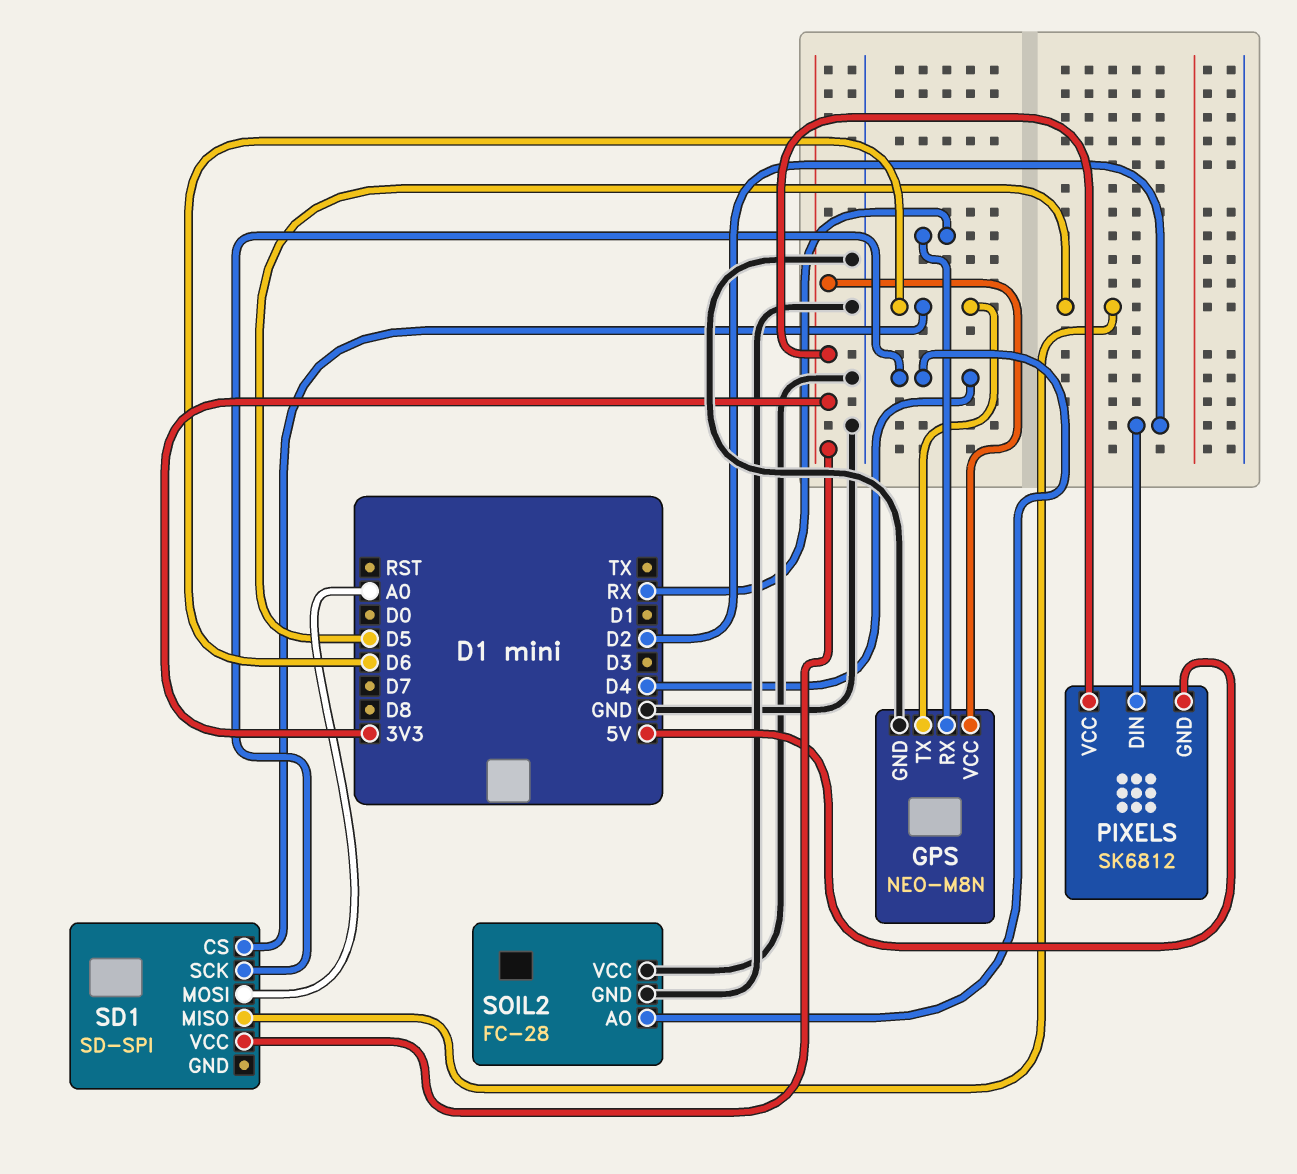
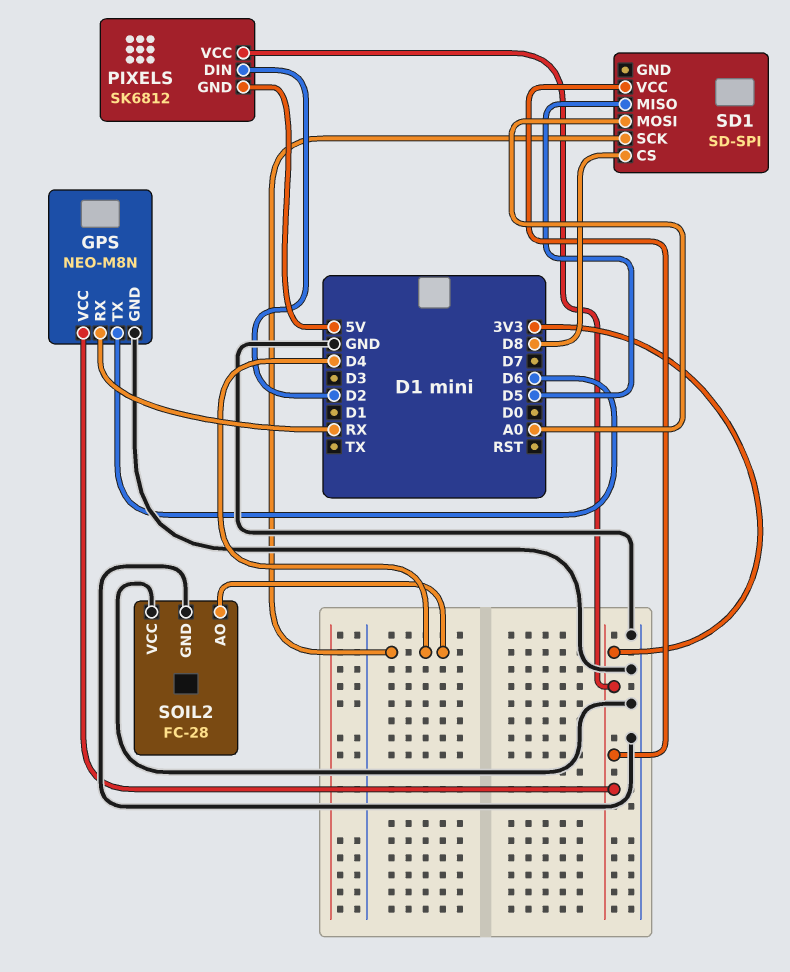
SD1 pin CS: D6 -> D8

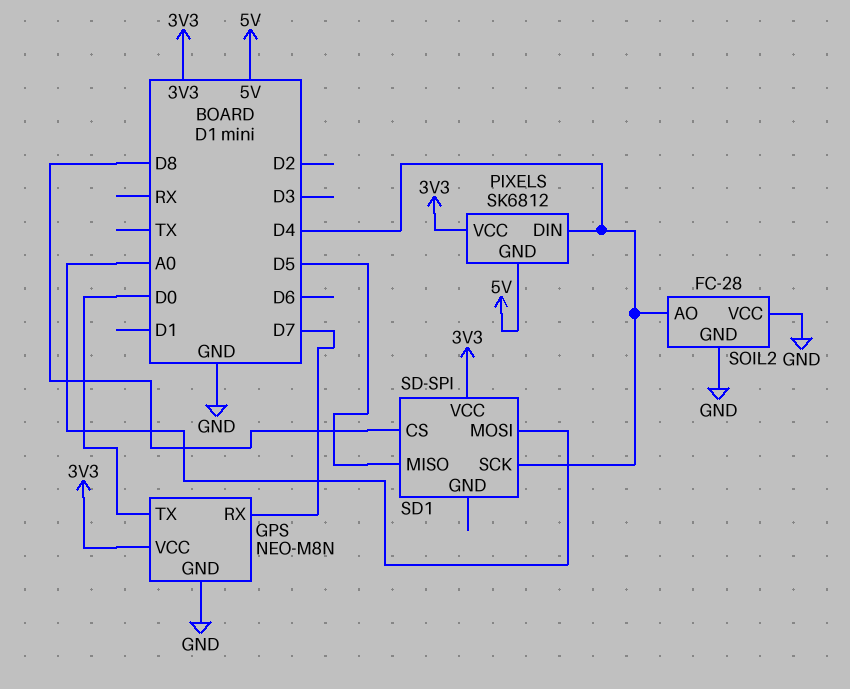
GPS pin RX: RX -> D7
GPS pin TX: D6 -> D0
PIXELS pin DIN: D2 -> D4

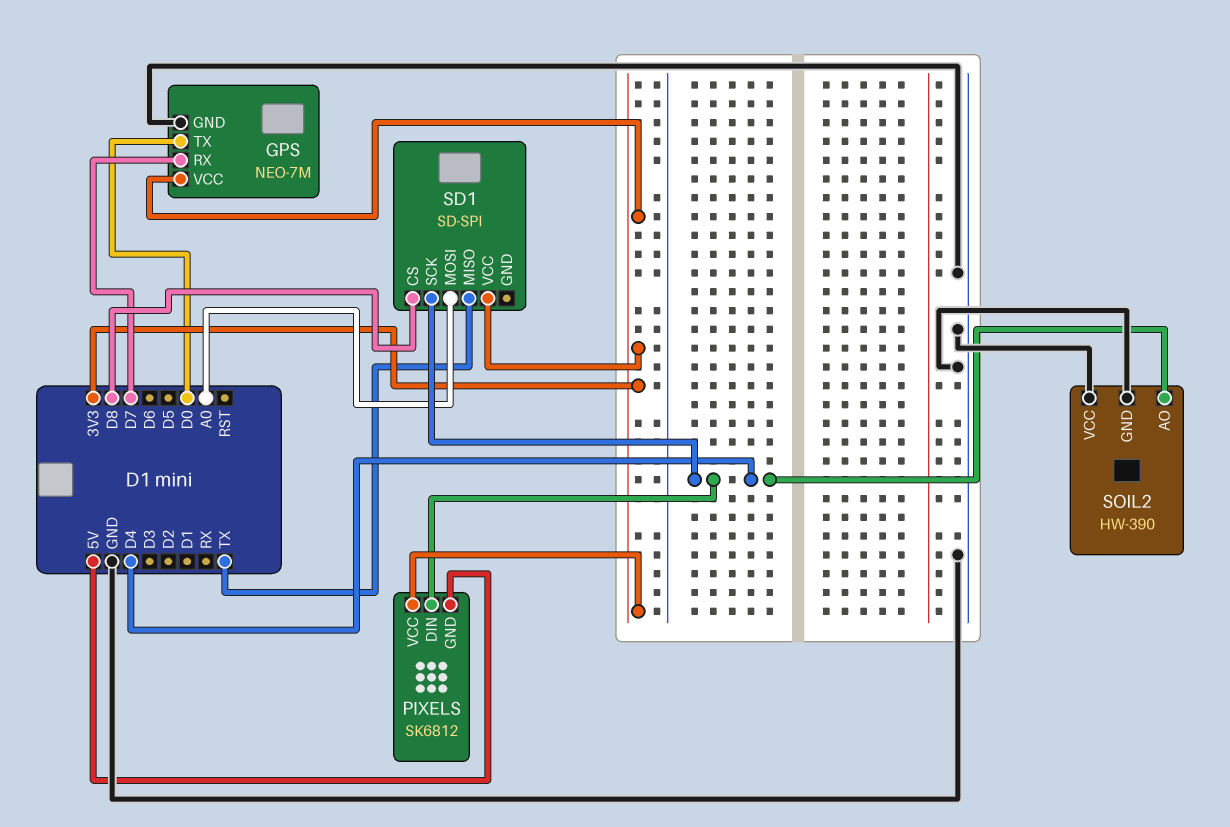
GPS: NEO-M8N -> NEO-7M
SD1 pin MISO: D5 -> TX
SOIL2: FC-28 -> HW-390

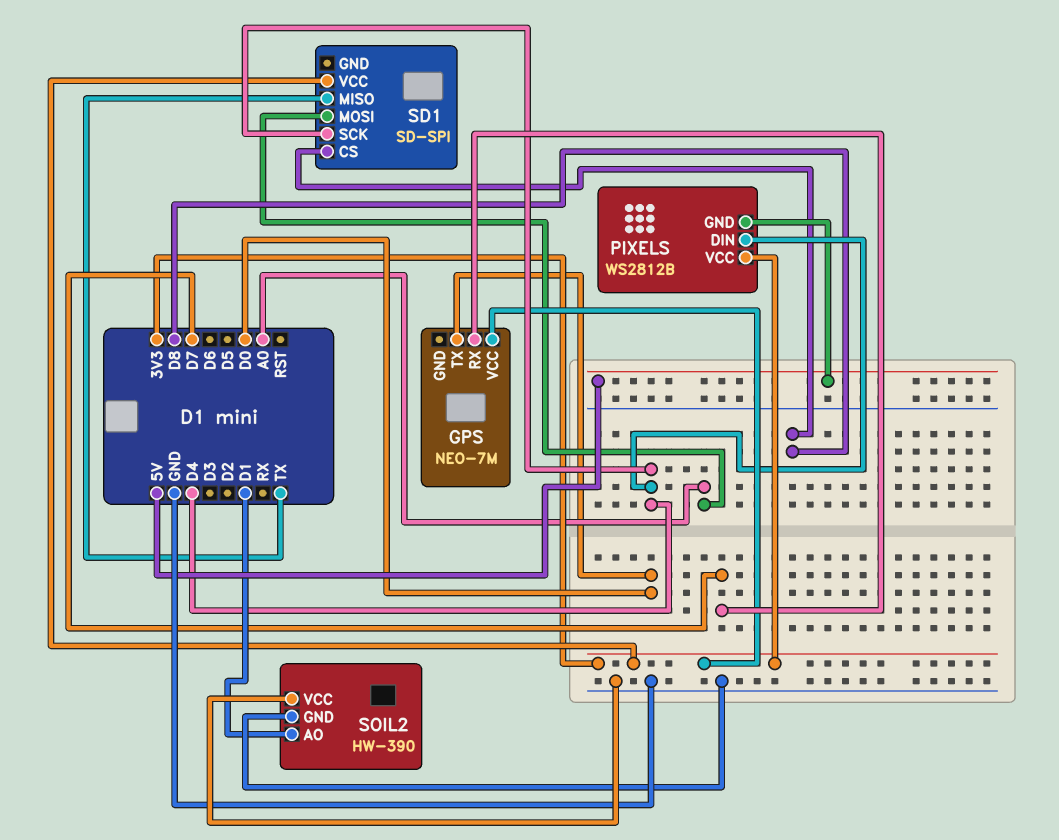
GPS pin GND: GND -> none
PIXELS: SK6812 -> WS2812B
SOIL2 pin AO: D4 -> D1

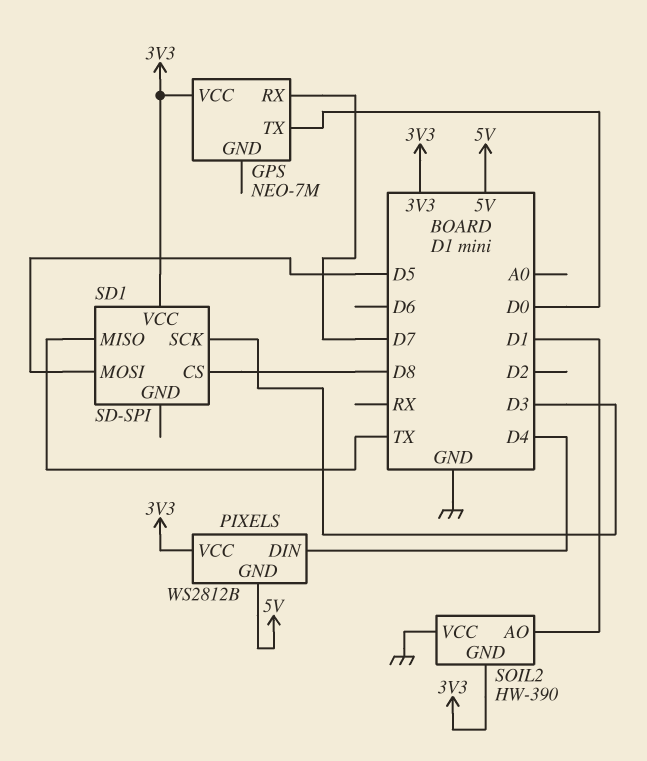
SD1 pin MOSI: A0 -> D5
SD1 pin SCK: D4 -> D3
SOIL2 pin GND: GND -> 3V3

